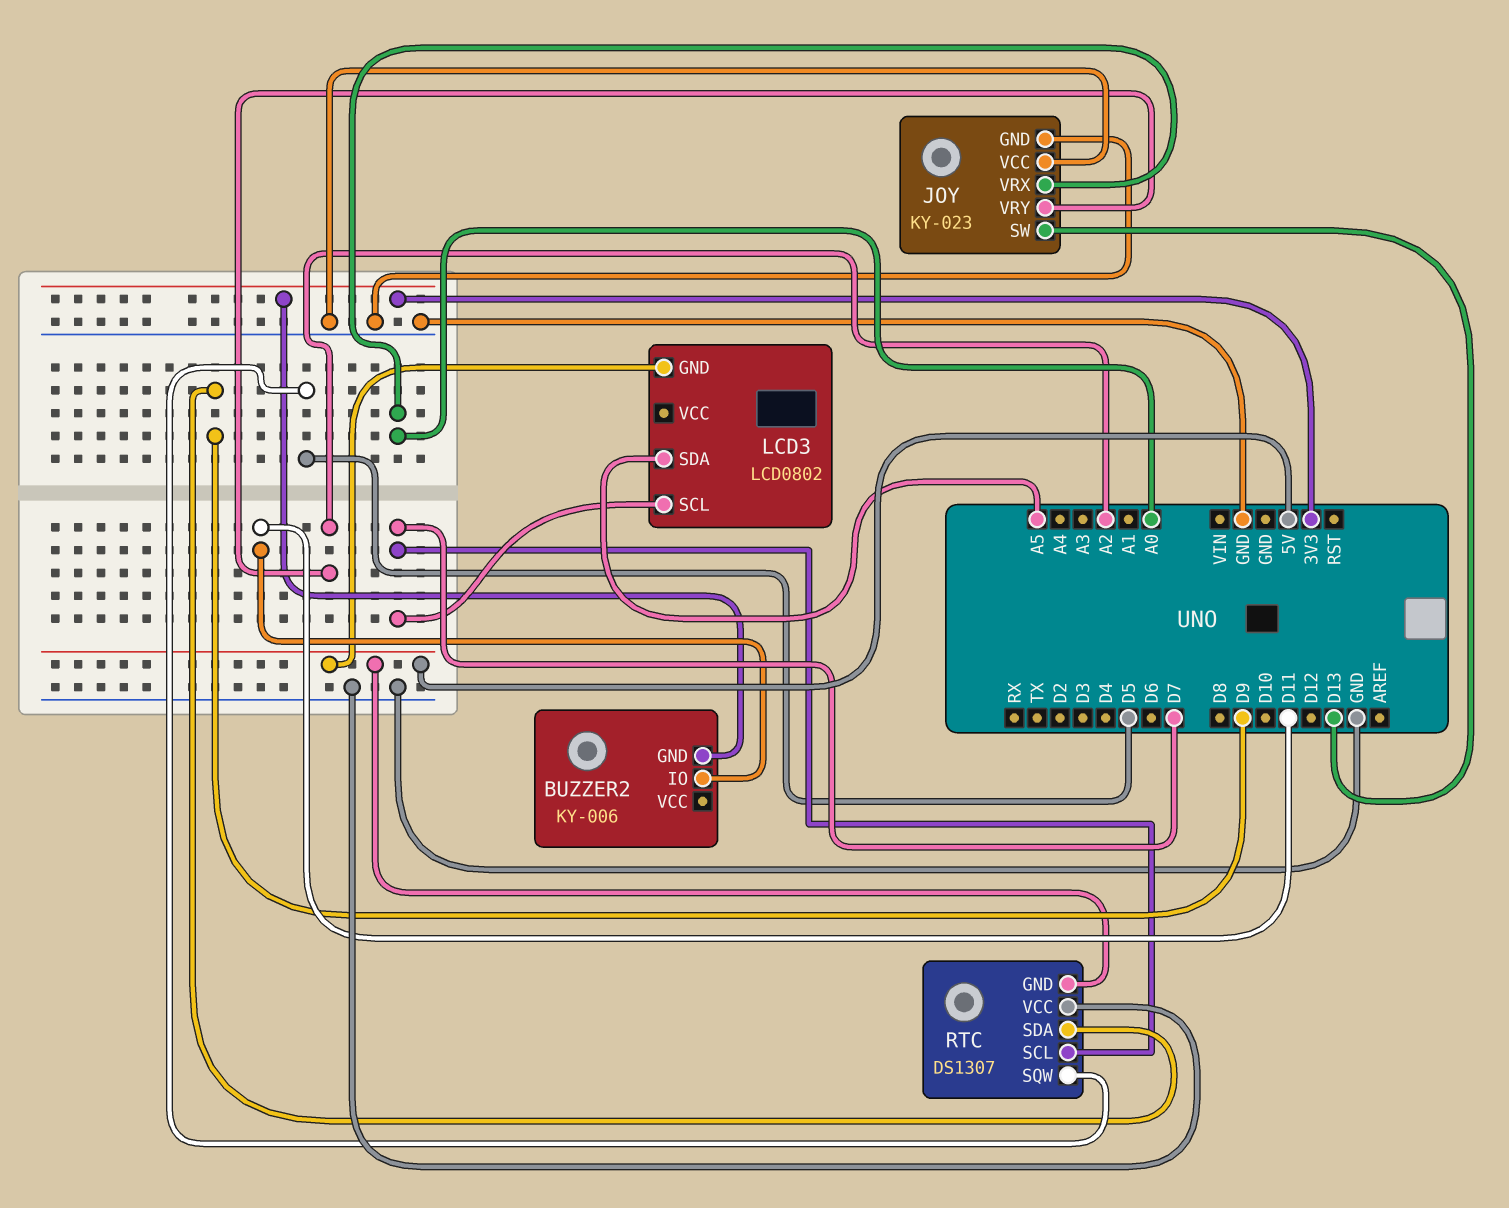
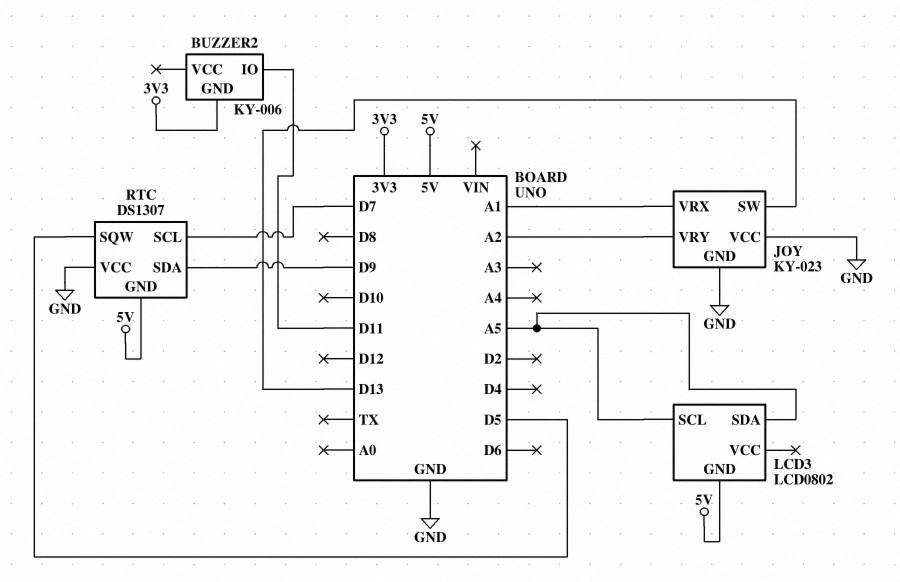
JOY pin VRX: A0 -> A1
LCD3 pin SCL: D7 -> A5

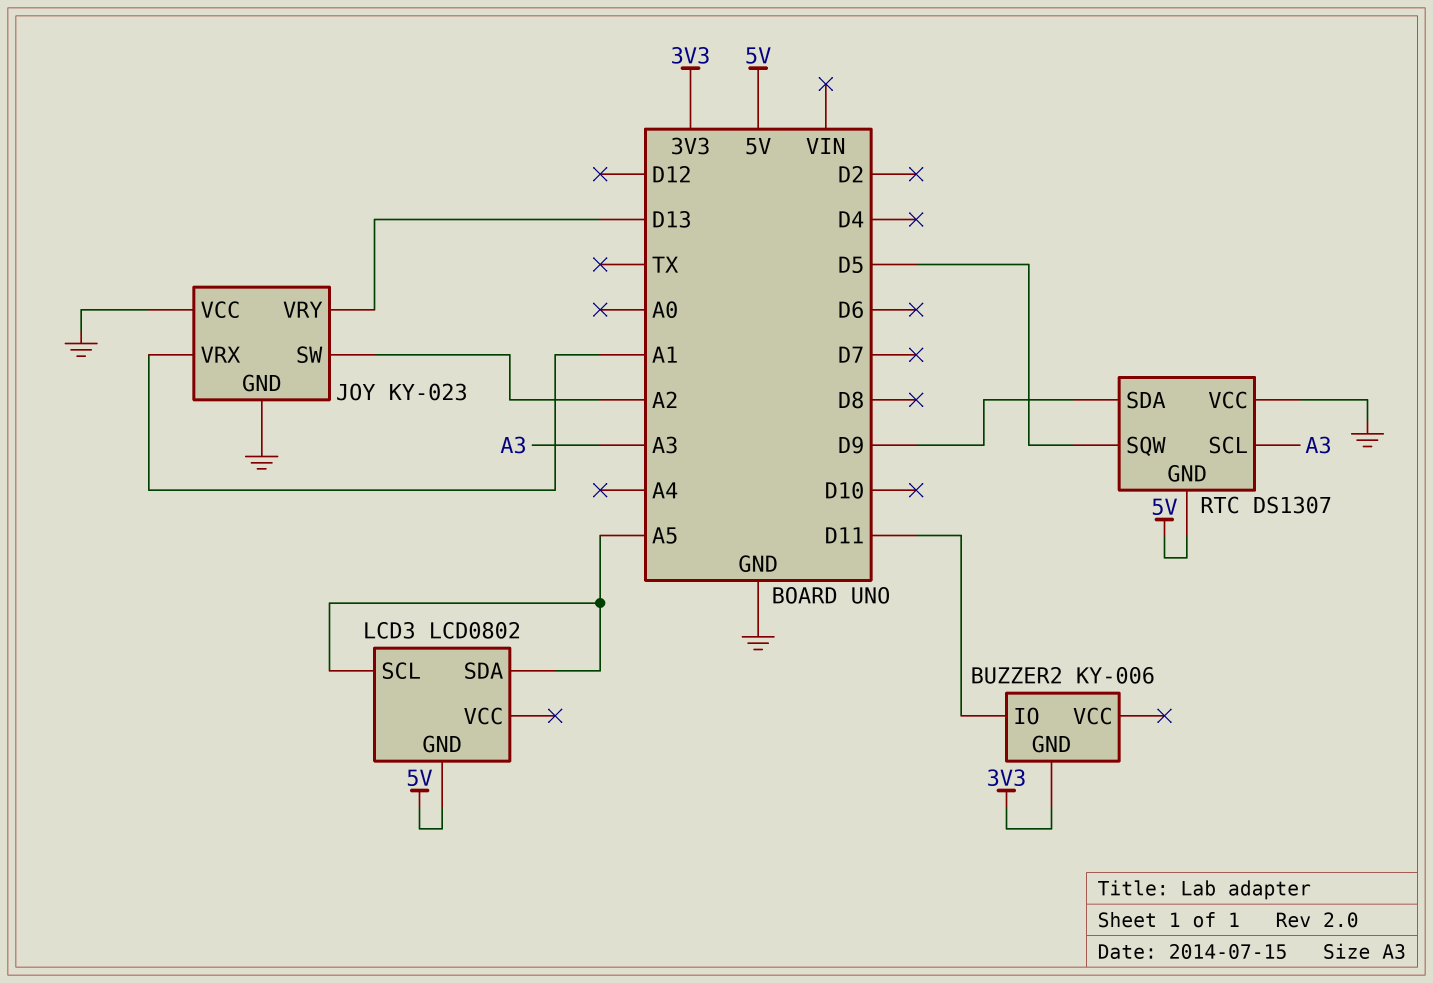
JOY pin SW: D13 -> A2
JOY pin VRY: A2 -> D13
RTC pin SCL: D7 -> A3

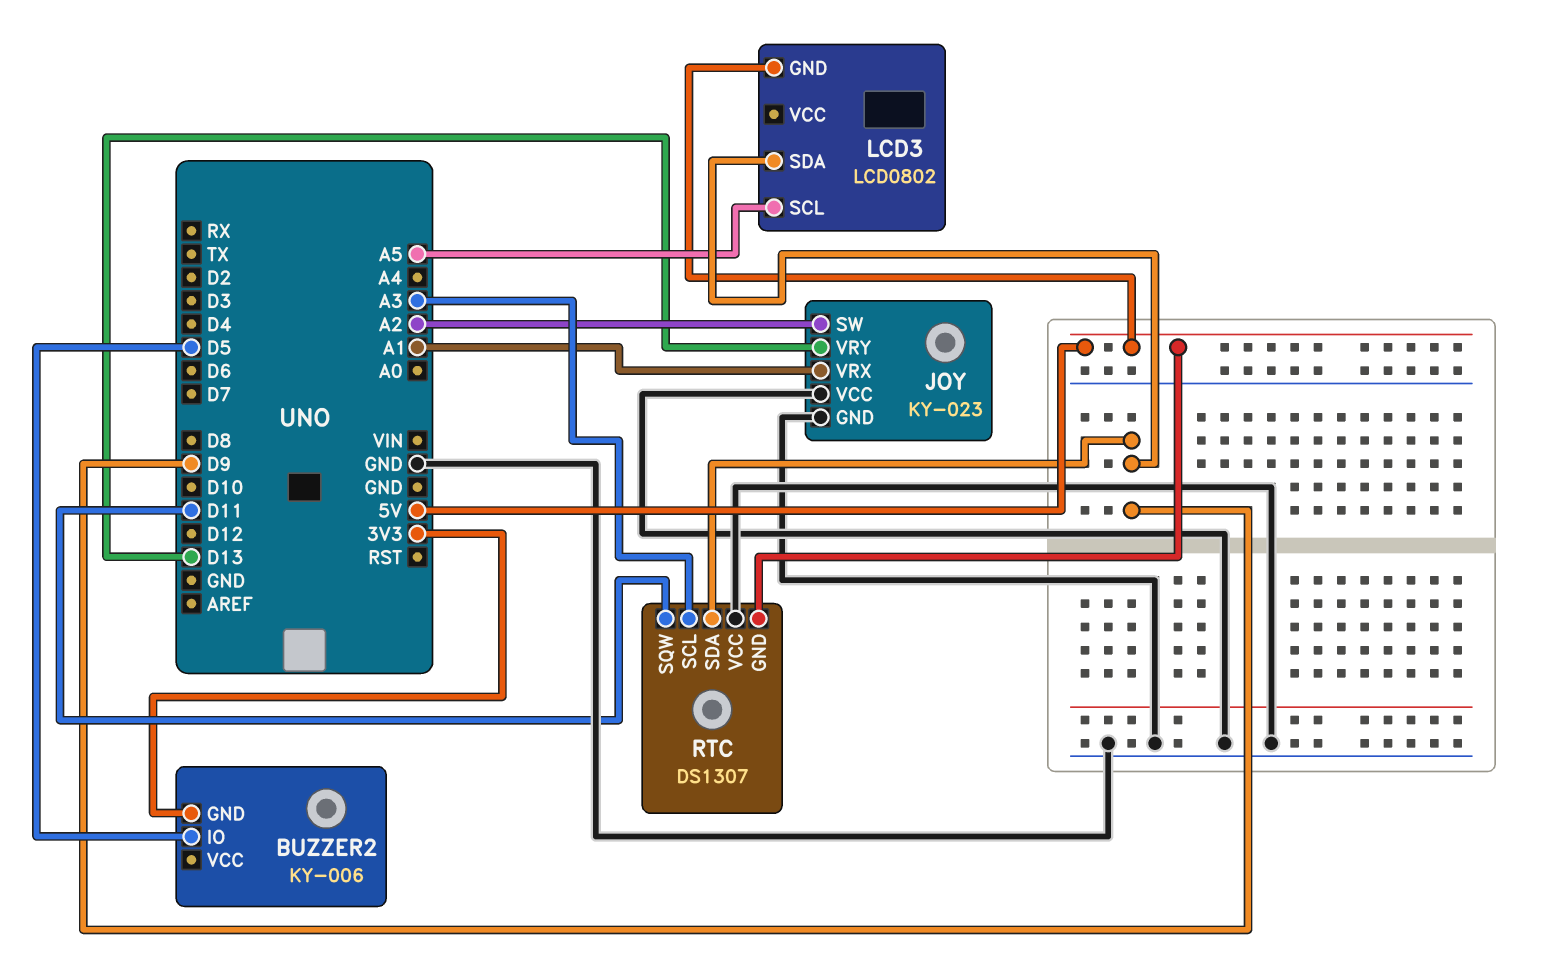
BUZZER2 pin IO: D11 -> D5
LCD3 pin SDA: A5 -> D9
RTC pin SQW: D5 -> D11

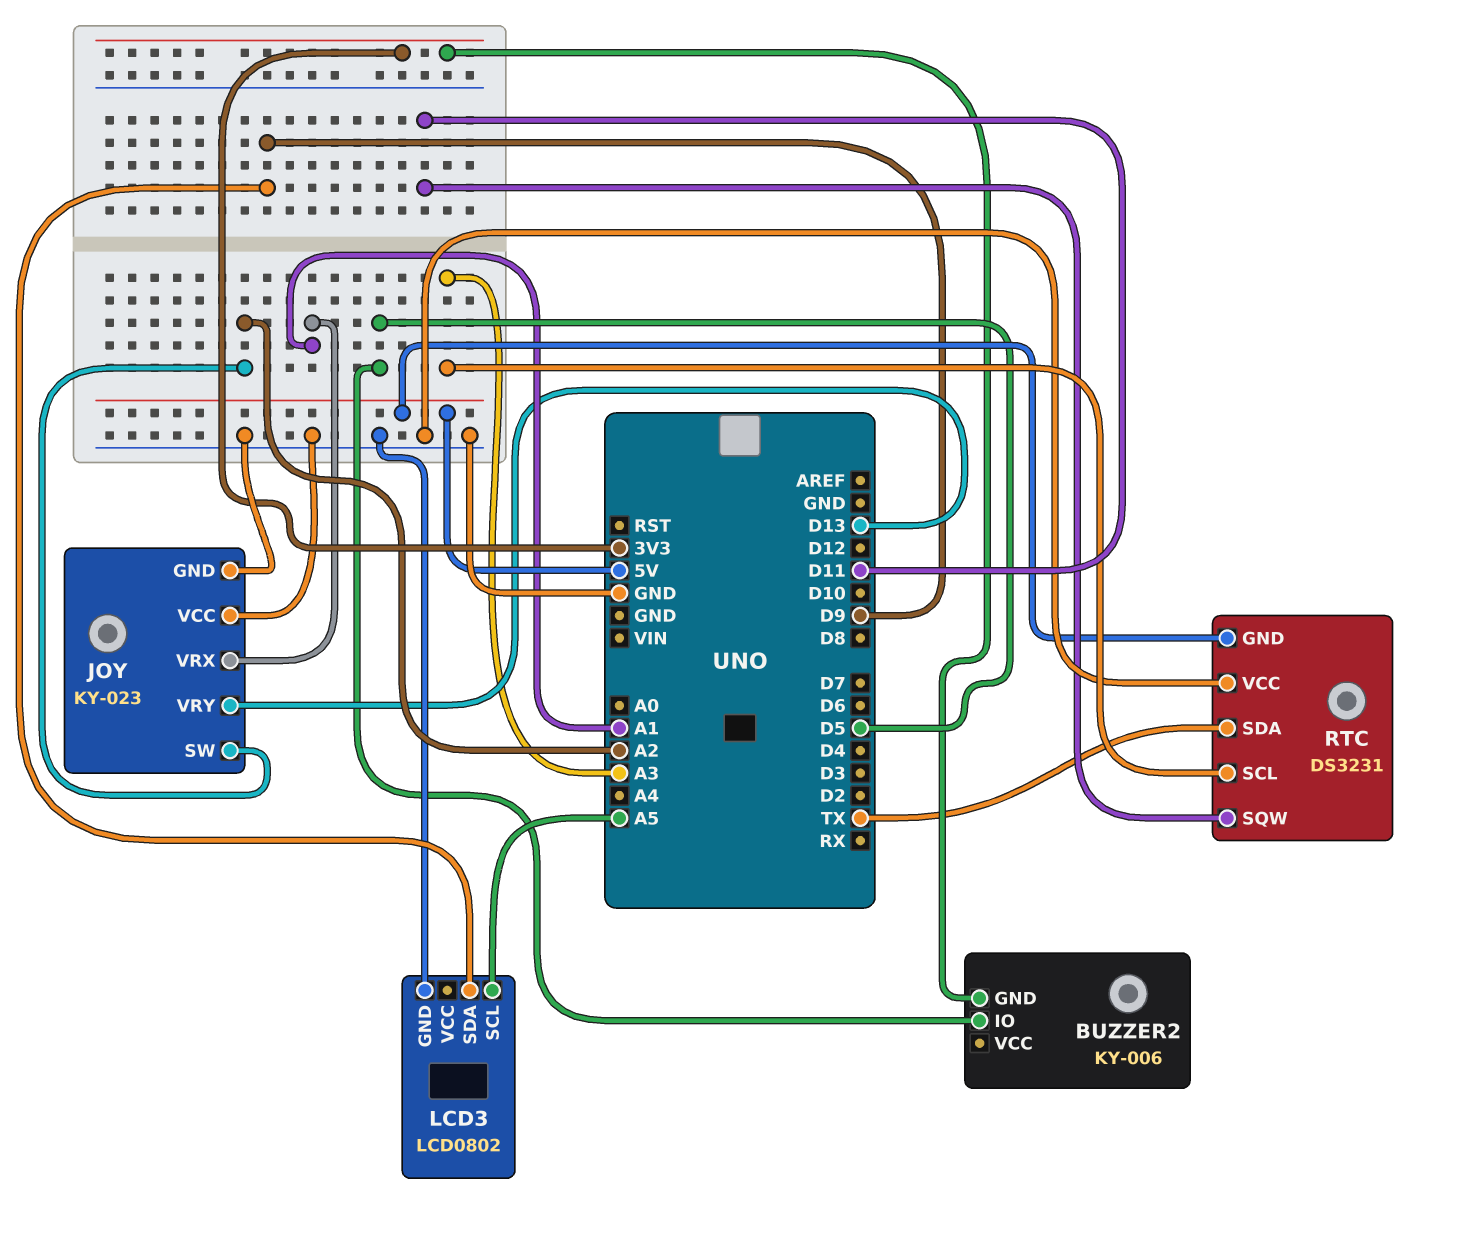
LCD3 pin GND: 5V -> GND
RTC: DS1307 -> DS3231
RTC pin SDA: D9 -> TX

